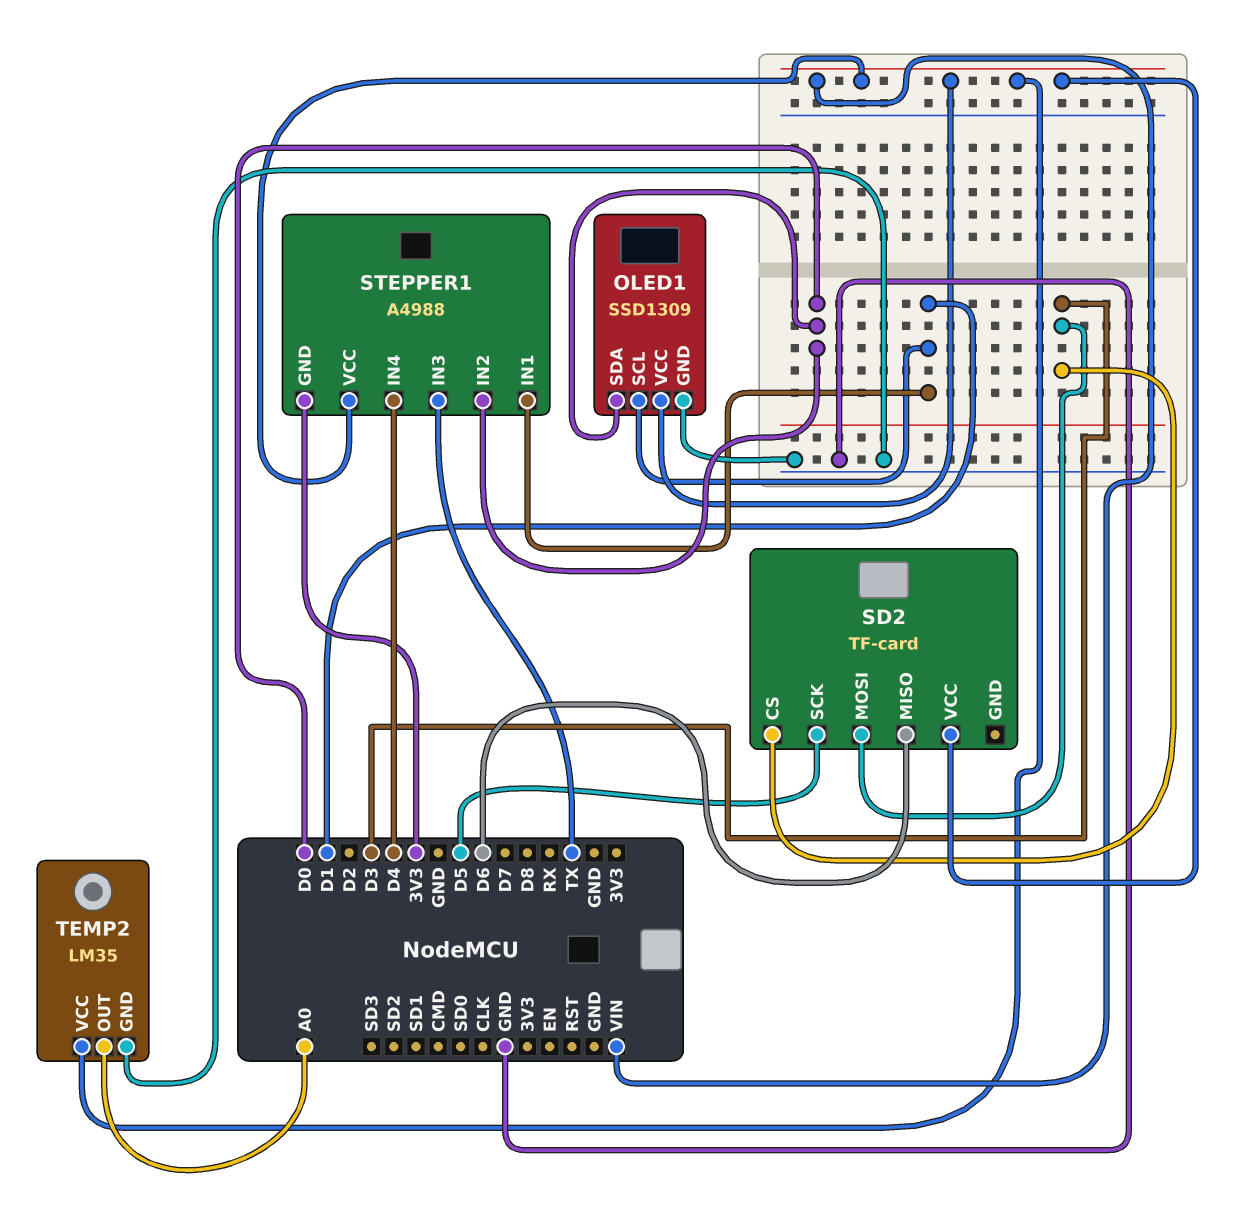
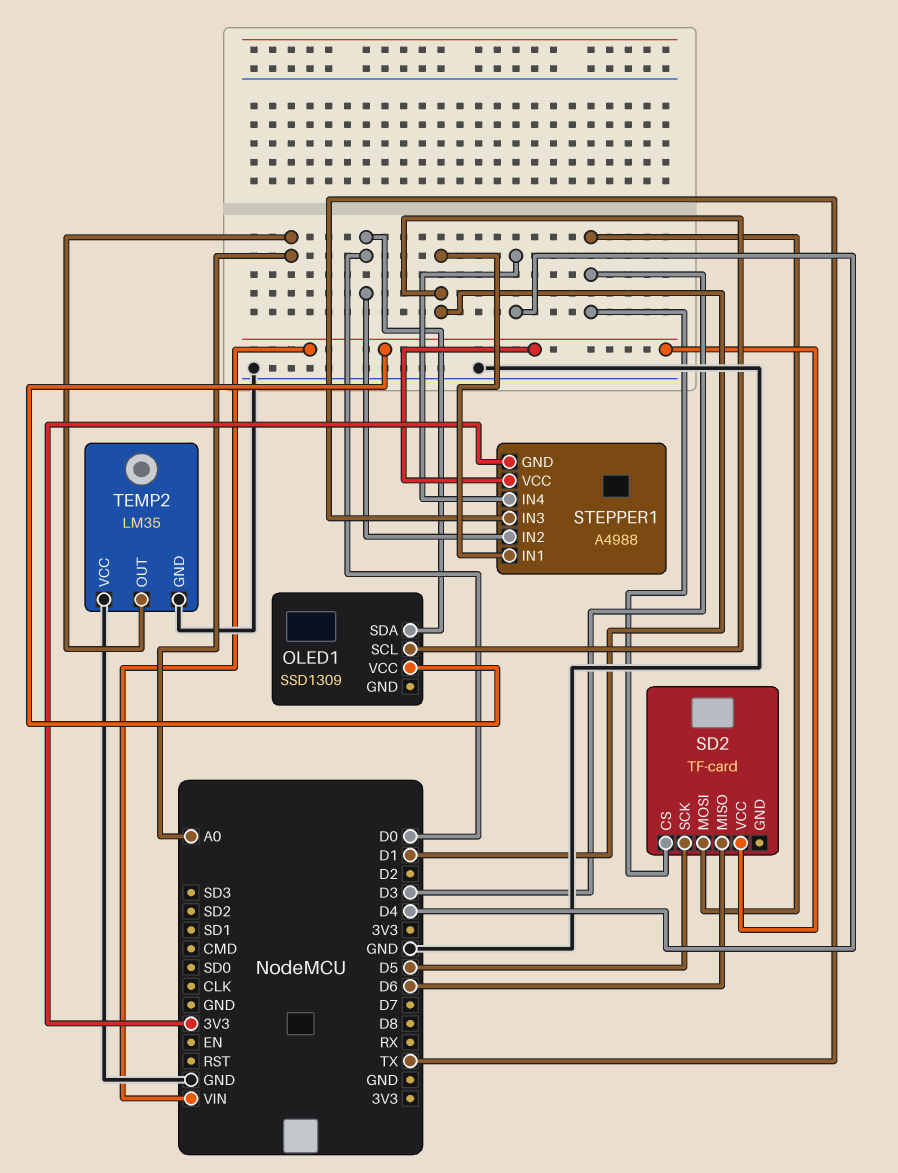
OLED1 pin GND: GND -> none
TEMP2 pin VCC: VIN -> GND

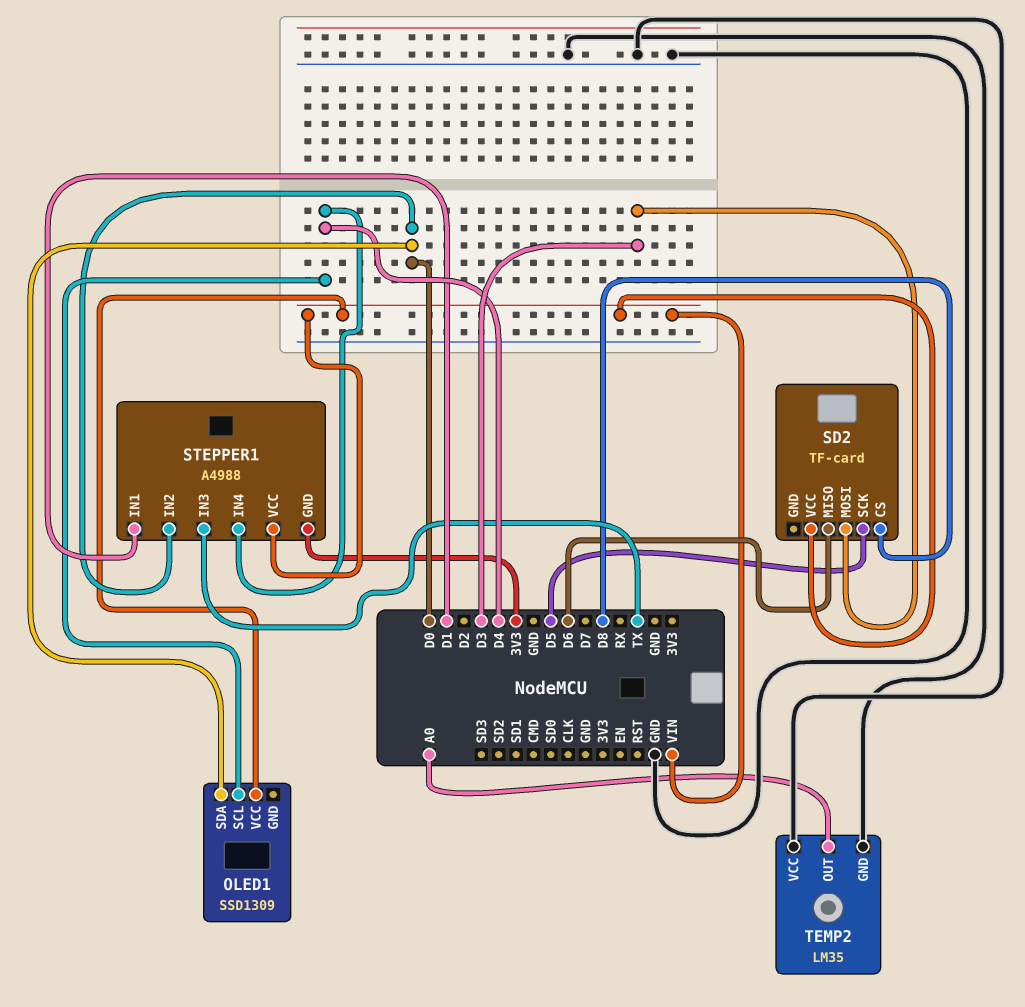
OLED1 pin SCL: D1 -> D4
SD2 pin CS: D3 -> D8

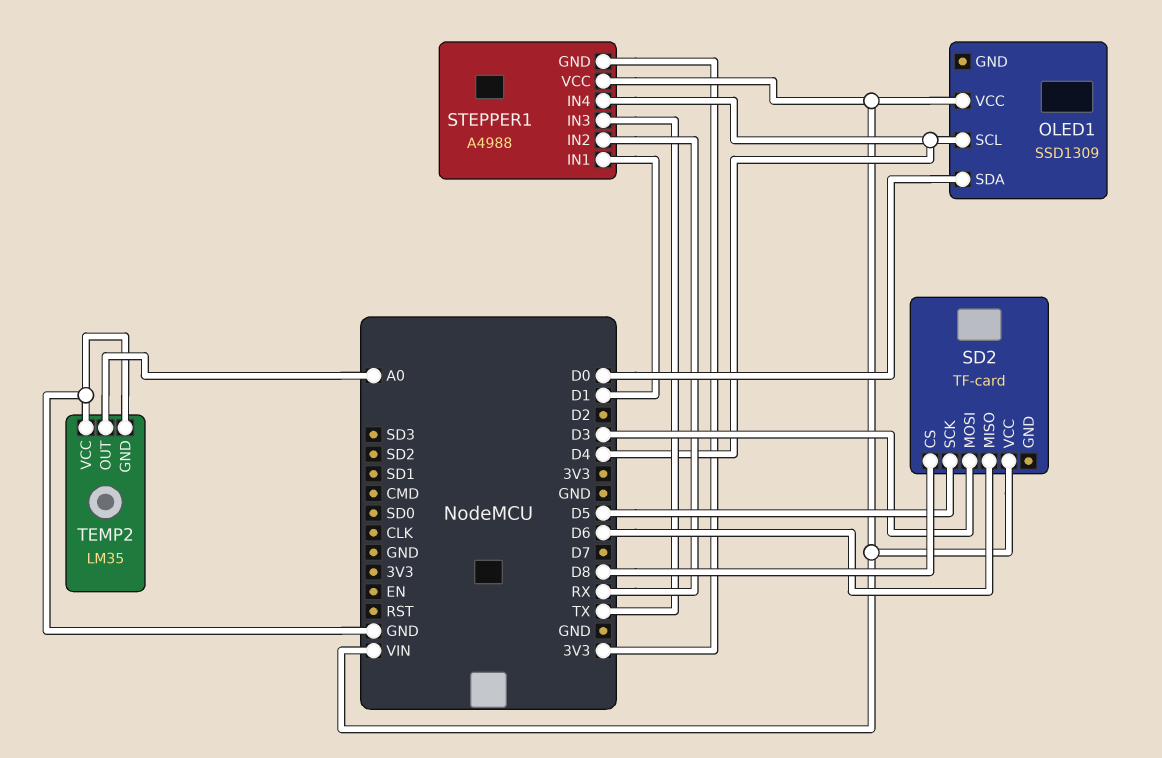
STEPPER1 pin IN2: D0 -> RX

